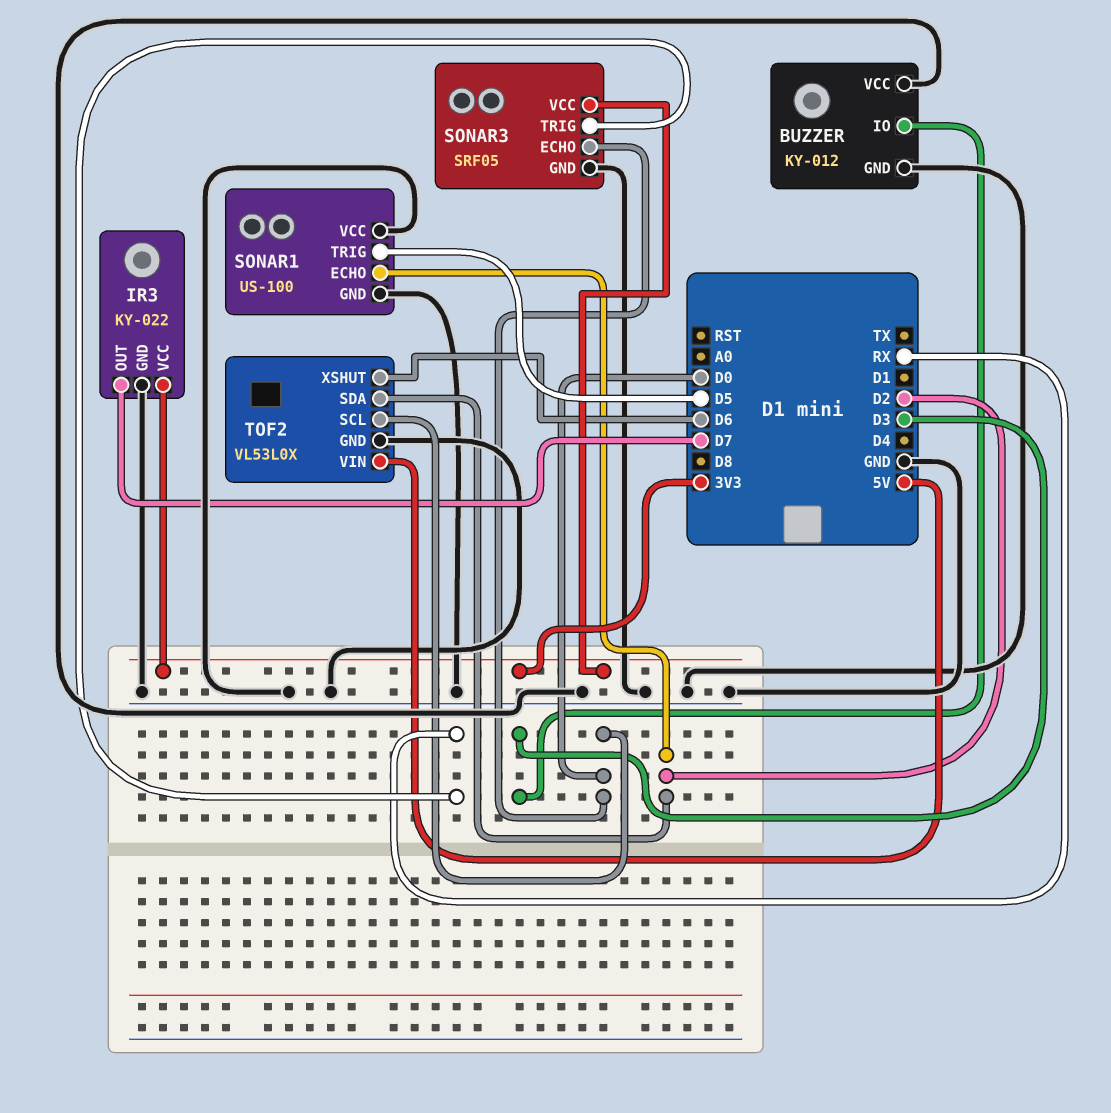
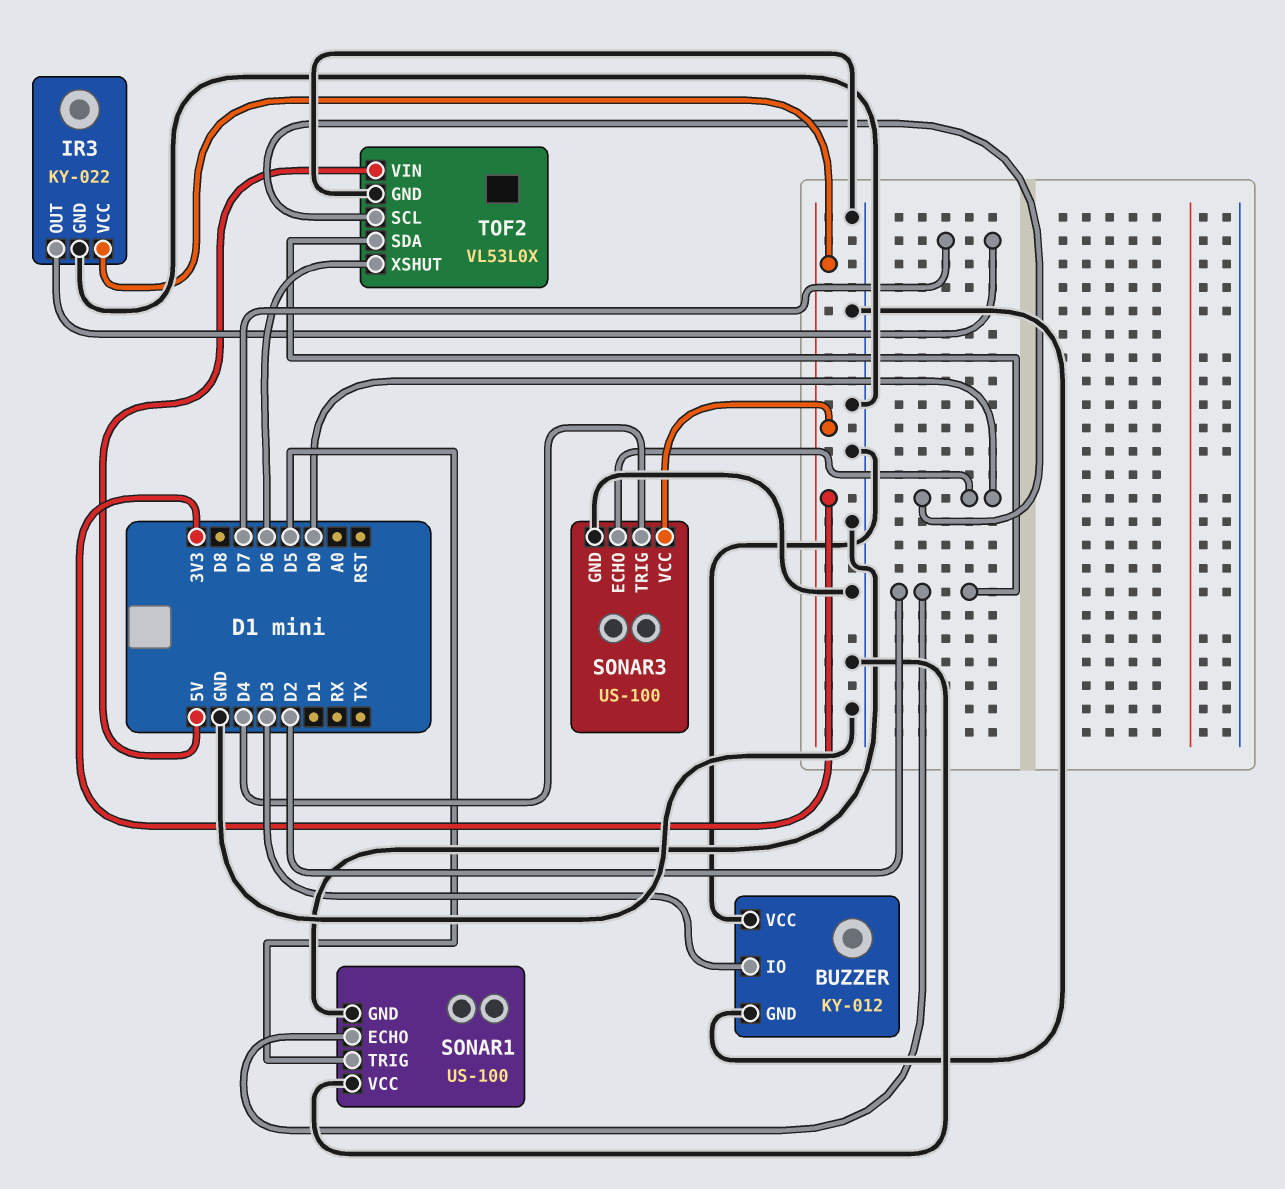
SONAR3: SRF05 -> US-100
SONAR3 pin TRIG: RX -> D4

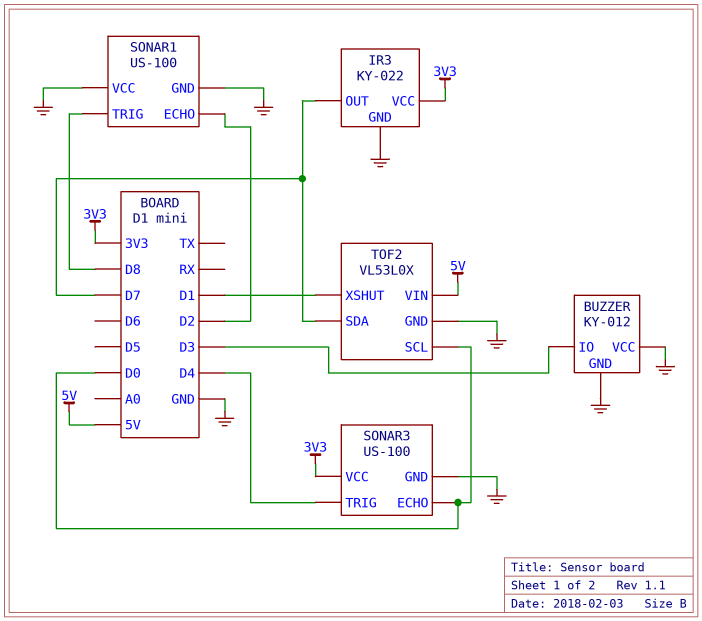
SONAR1 pin TRIG: D5 -> D8
TOF2 pin SDA: D2 -> D7
TOF2 pin XSHUT: D6 -> D1

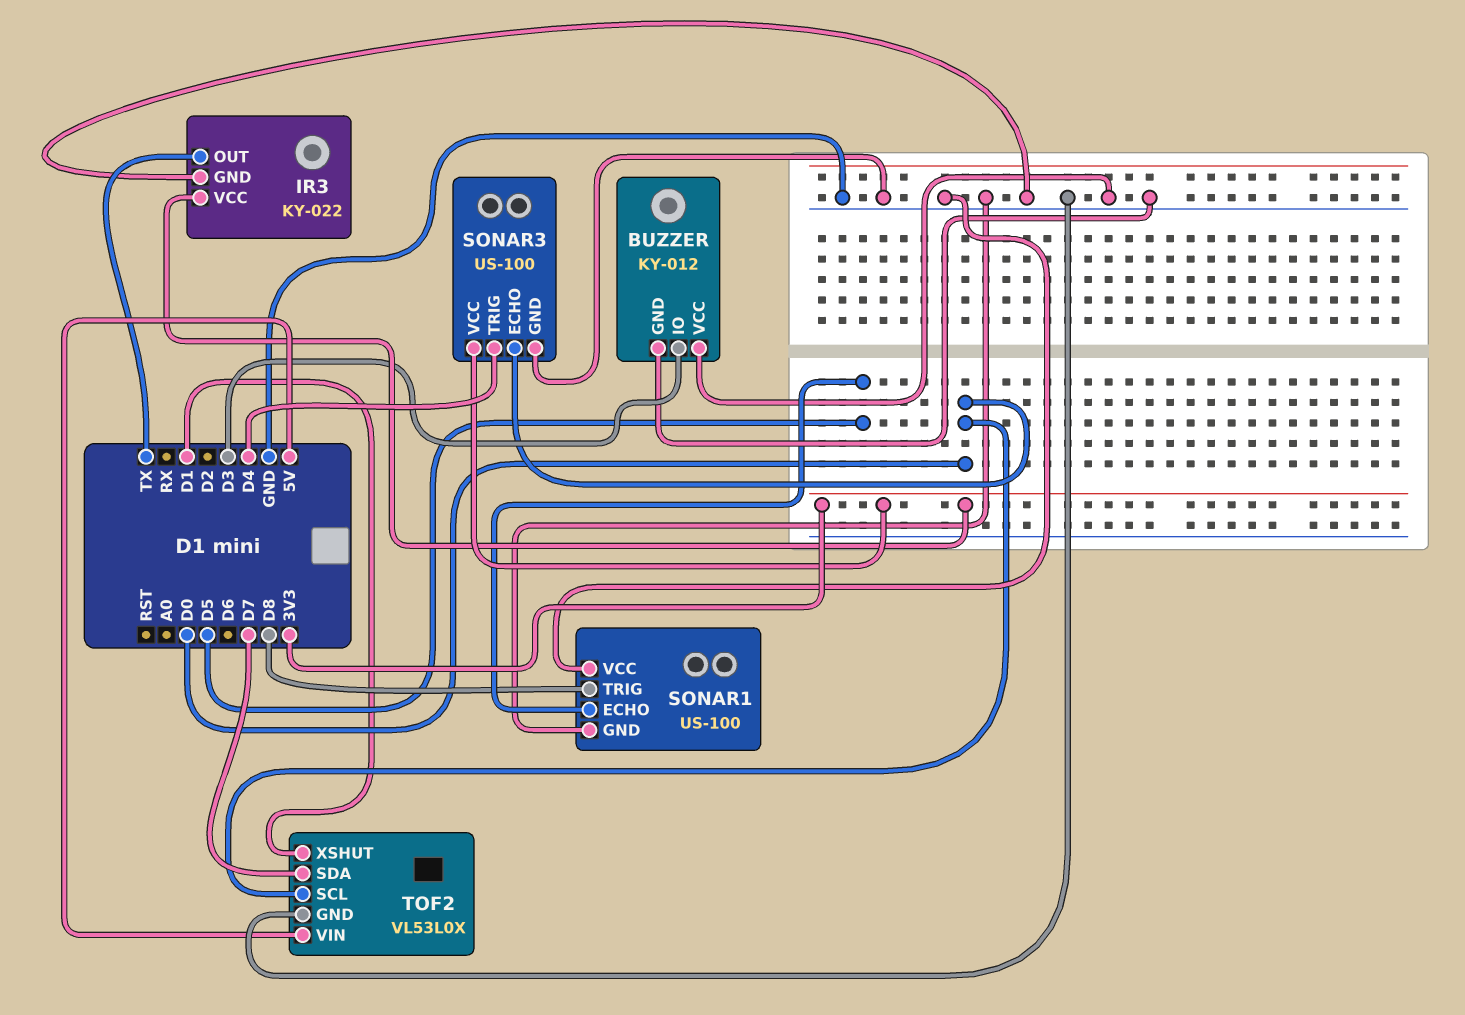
IR3 pin OUT: D7 -> TX
SONAR1 pin ECHO: D2 -> D5

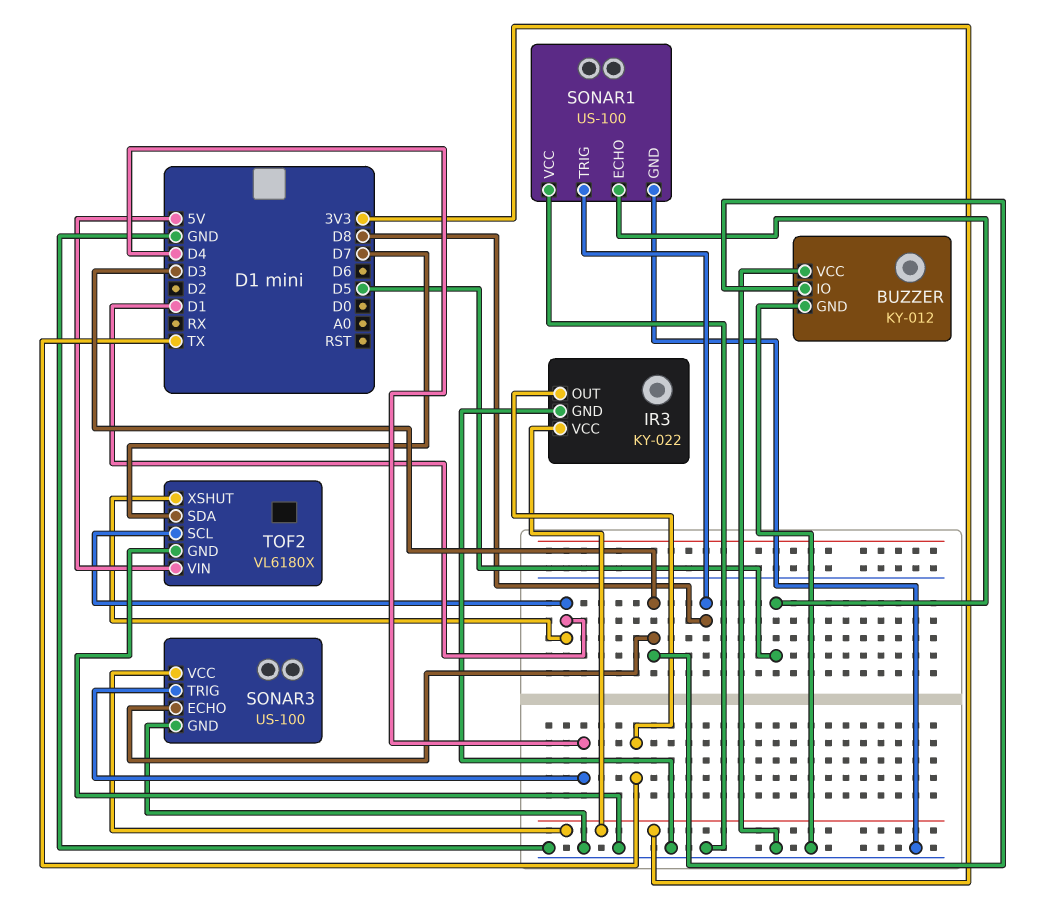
SONAR3 pin ECHO: D0 -> D3
TOF2: VL53L0X -> VL6180X
TOF2 pin SCL: D0 -> D1

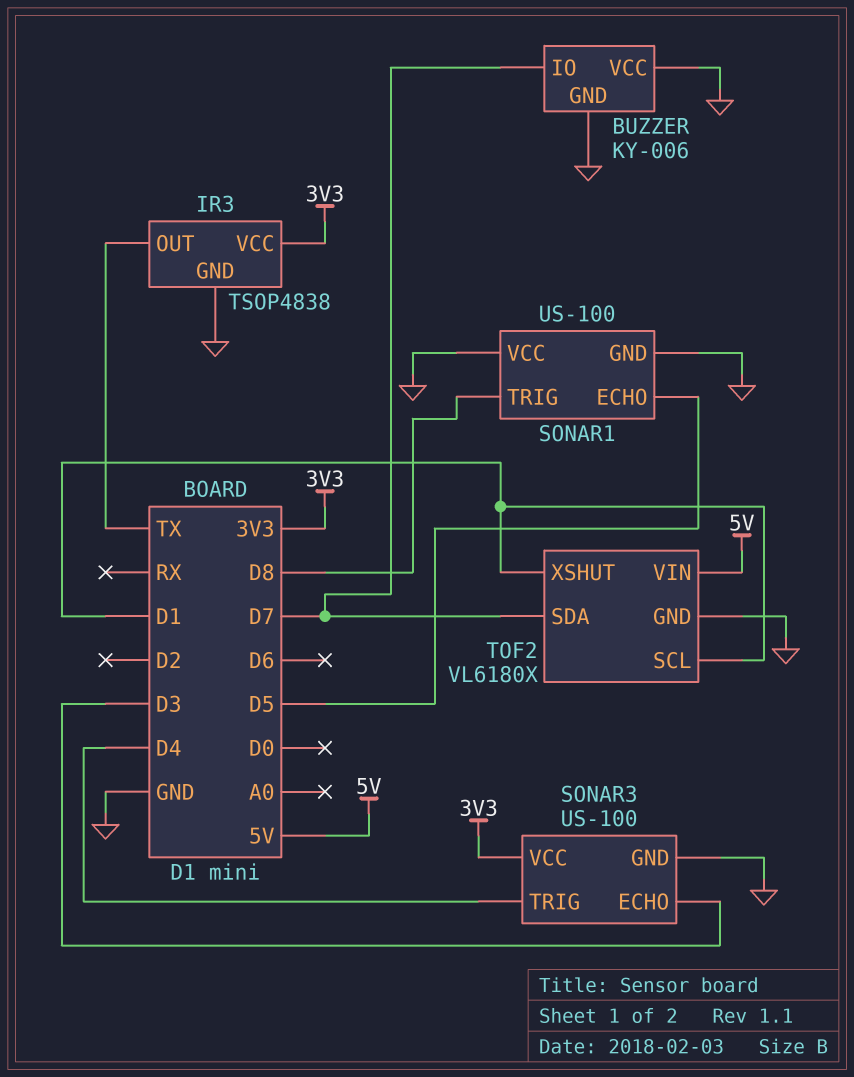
BUZZER: KY-012 -> KY-006
BUZZER pin IO: D3 -> D7
IR3: KY-022 -> TSOP4838

